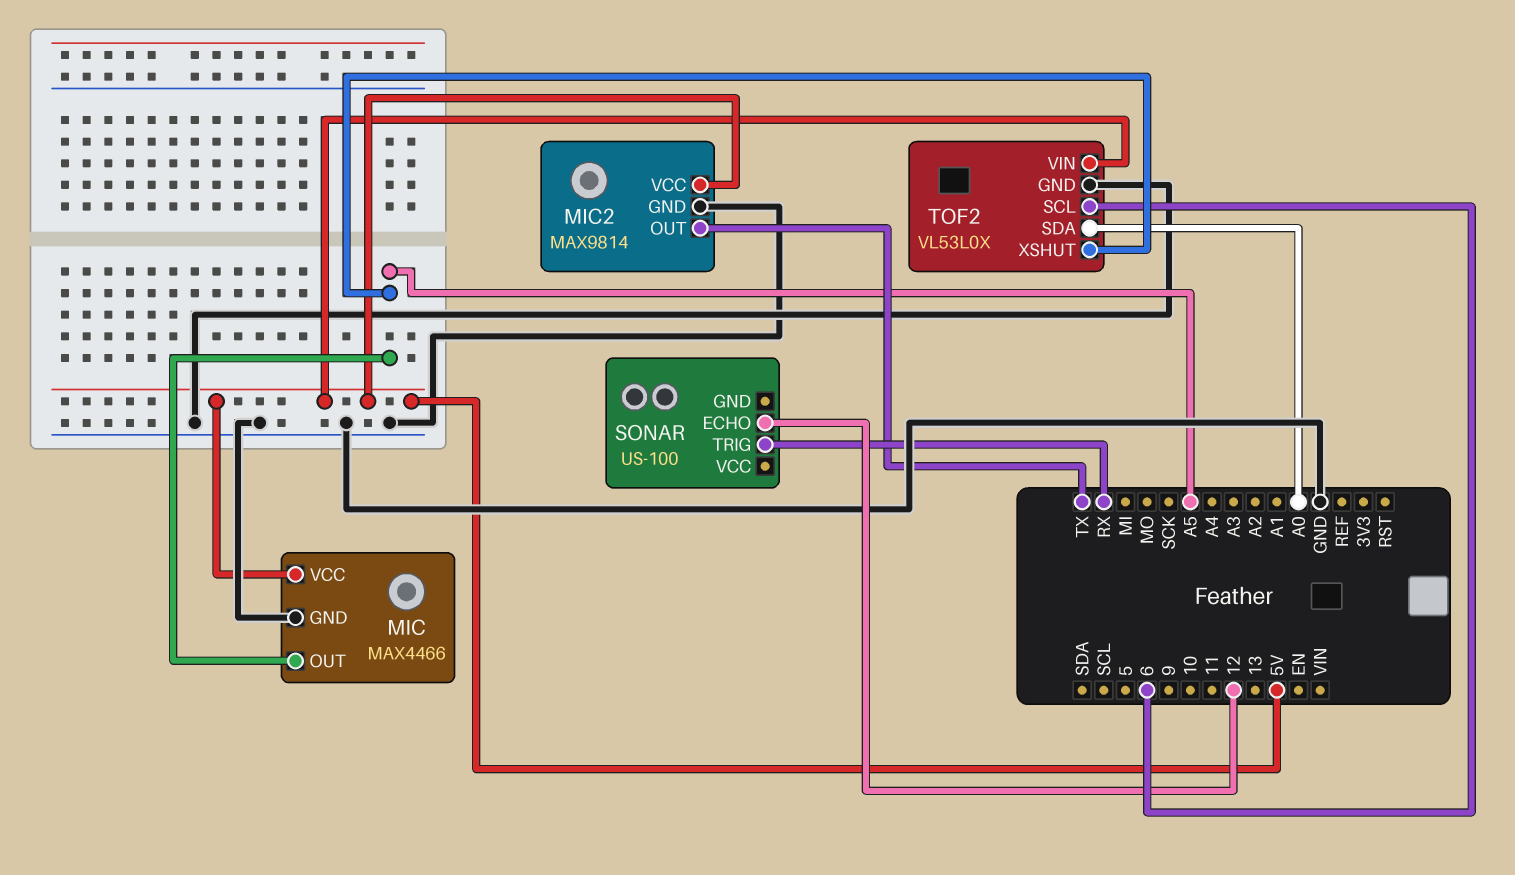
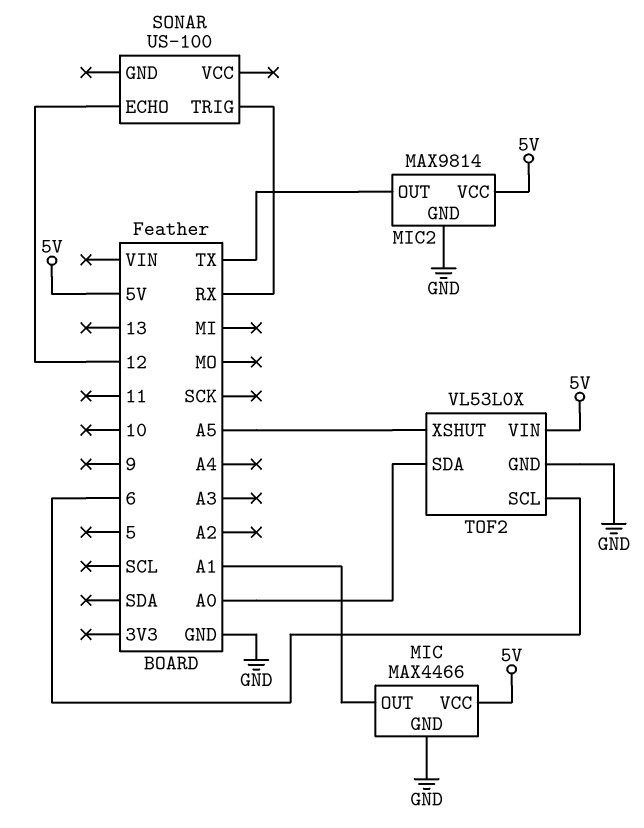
MIC pin OUT: A5 -> A1

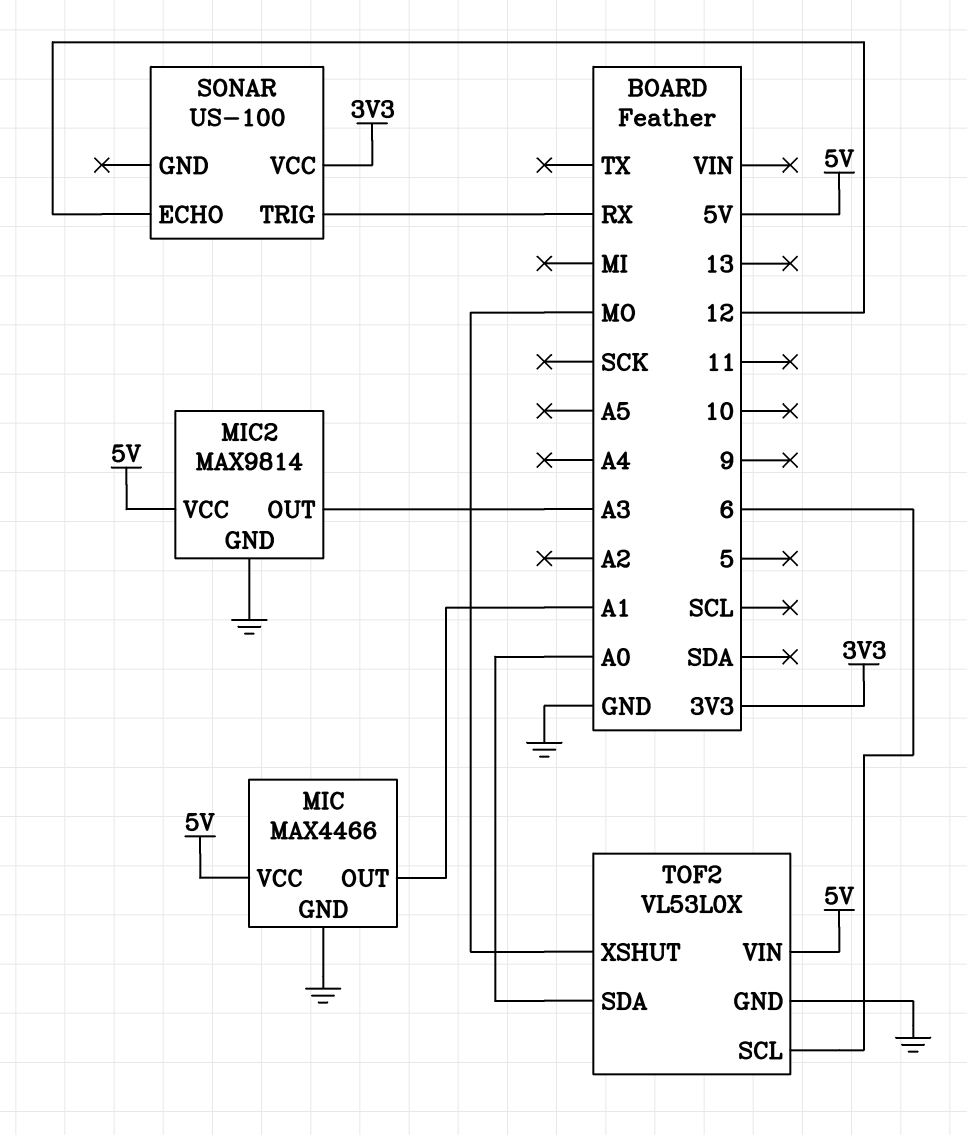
MIC2 pin OUT: TX -> A3
SONAR pin VCC: none -> 3V3
TOF2 pin XSHUT: A5 -> MO

